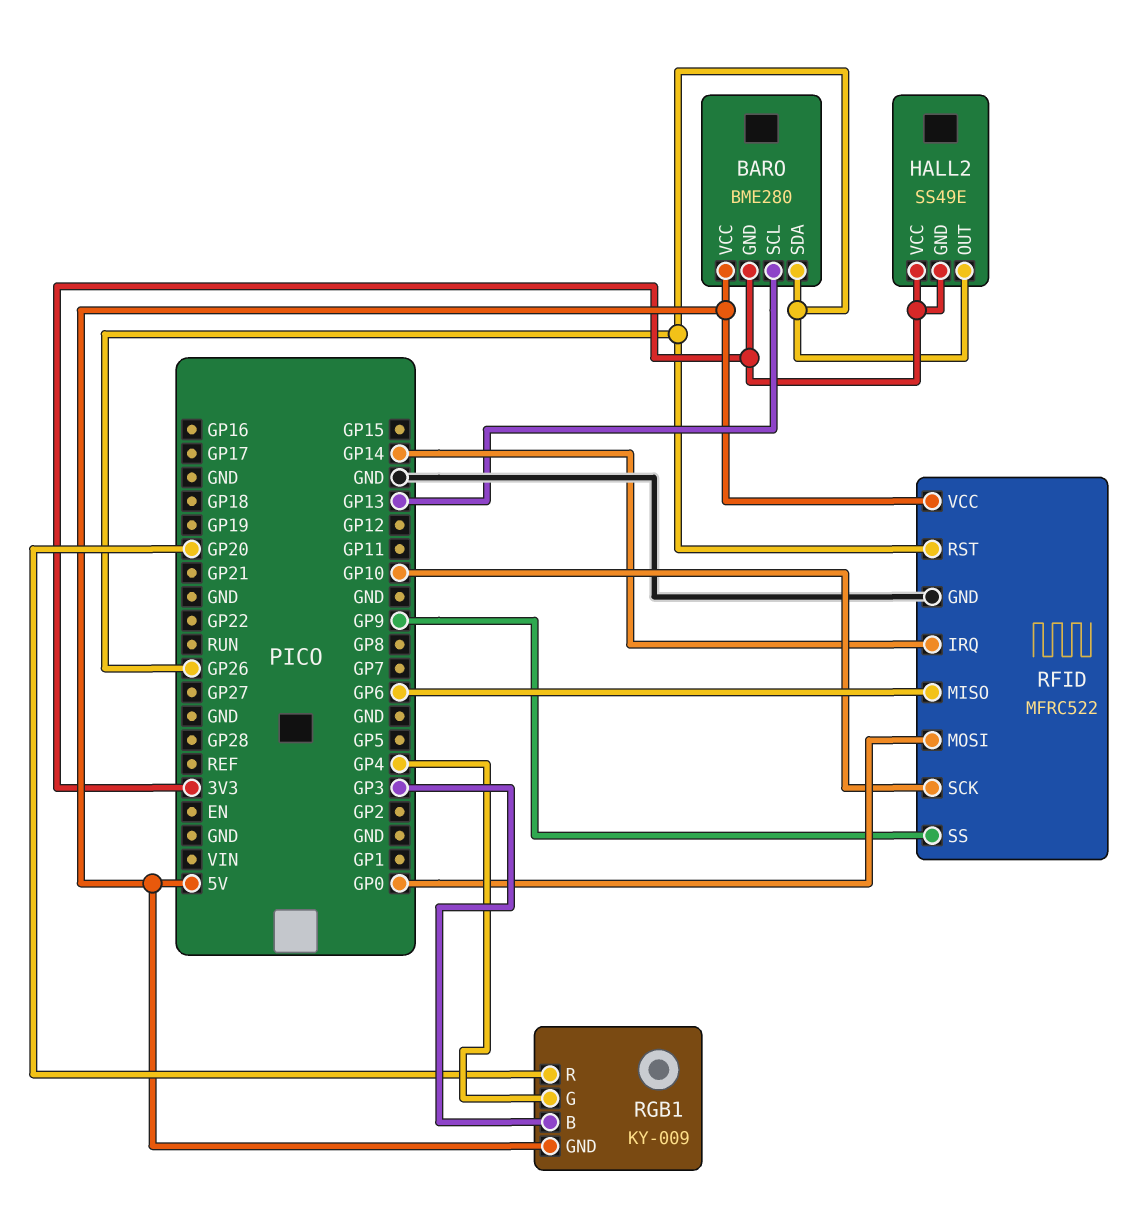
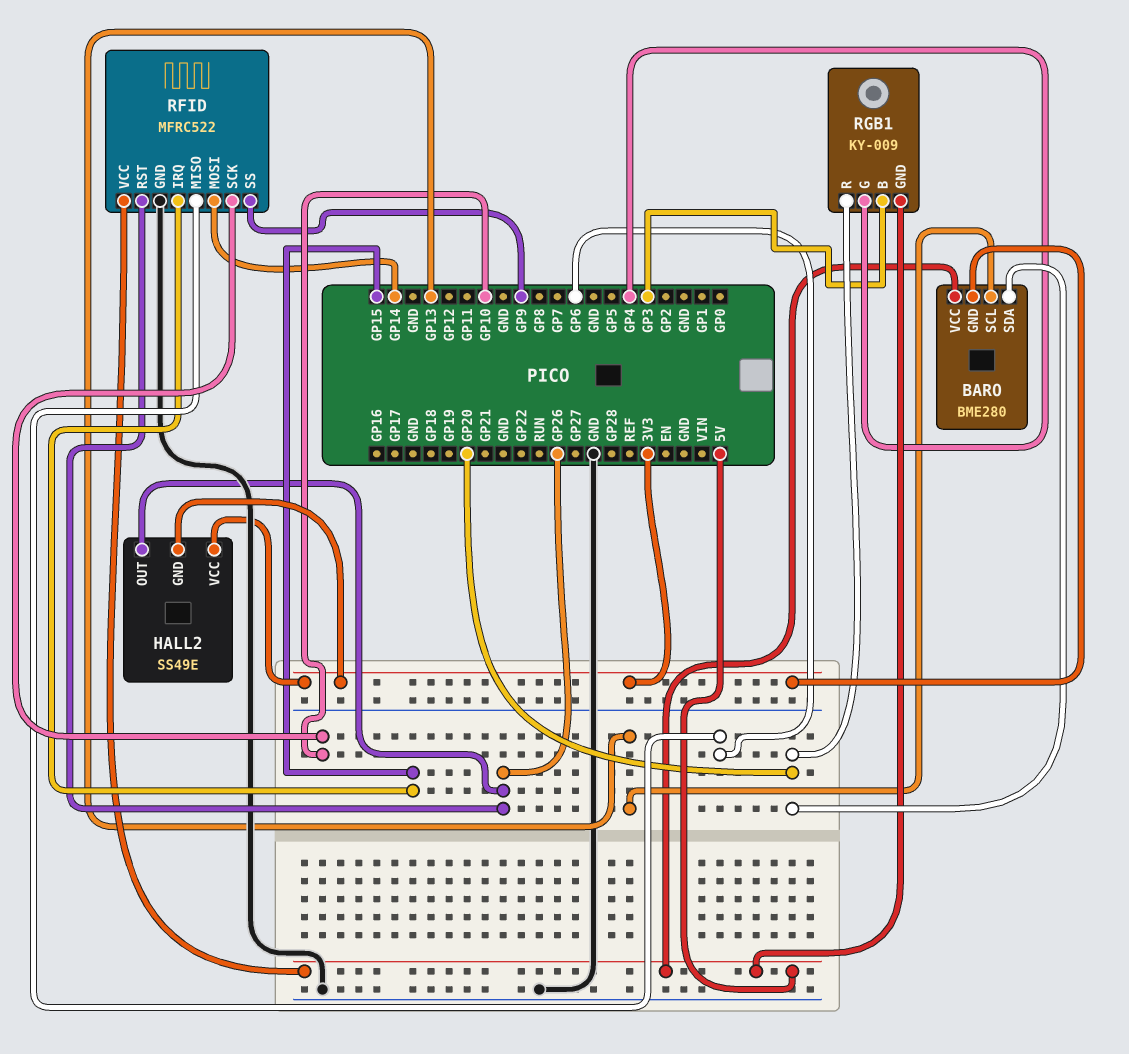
BARO pin SDA: GP26 -> GP20
RFID pin IRQ: GP14 -> GP15
RFID pin MOSI: GP0 -> GP14

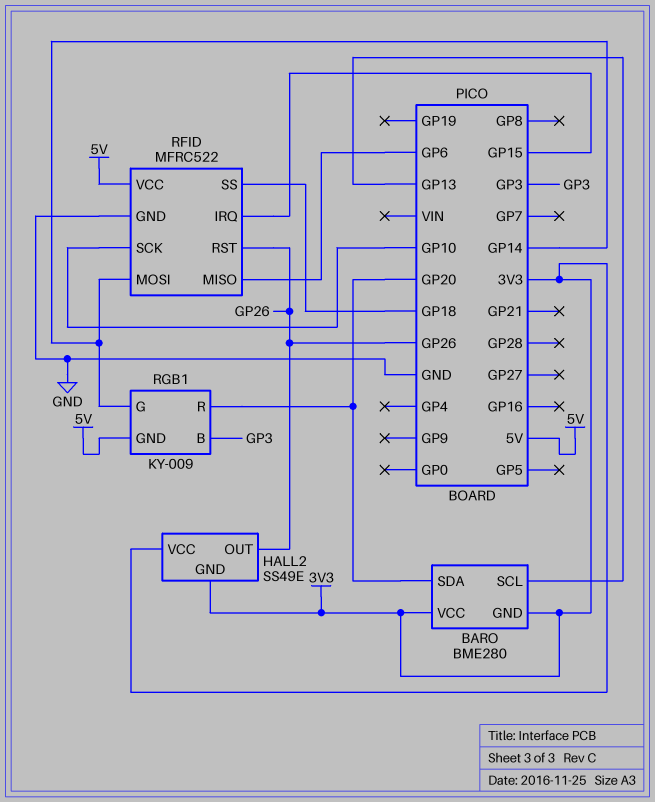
BARO pin VCC: 5V -> 3V3
RFID pin SS: GP9 -> GP18
RGB1 pin G: GP4 -> GP14

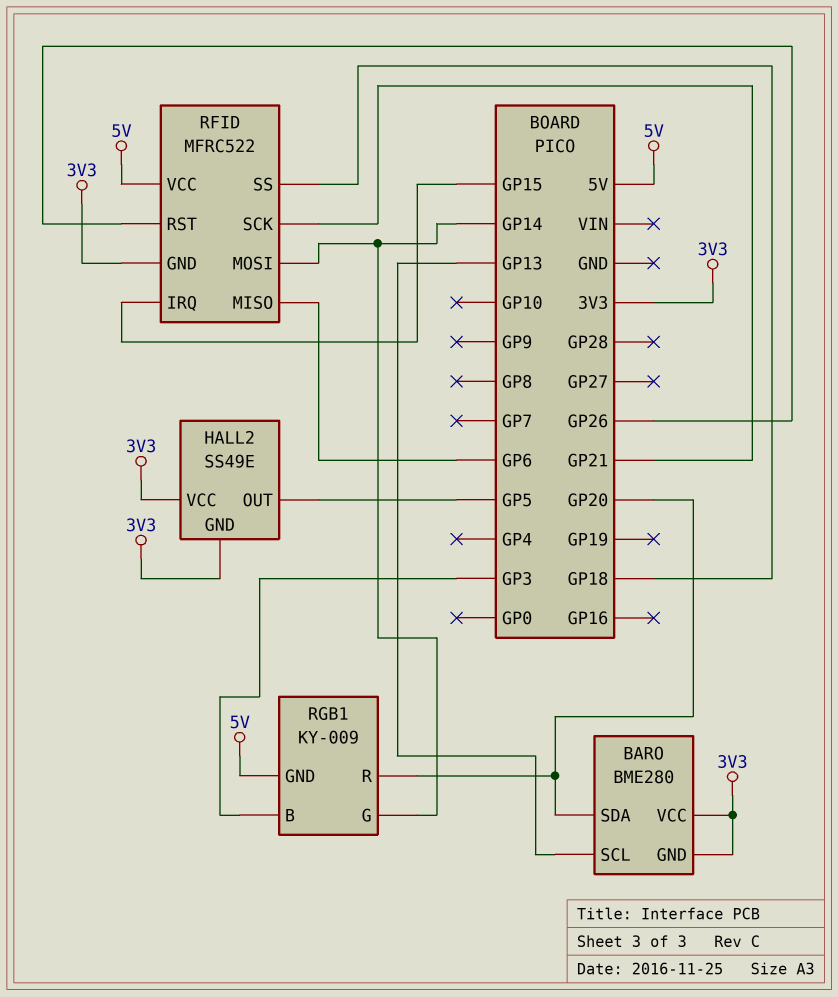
HALL2 pin OUT: GP26 -> GP5
RFID pin GND: GND -> 3V3
RFID pin SCK: GP10 -> GP21

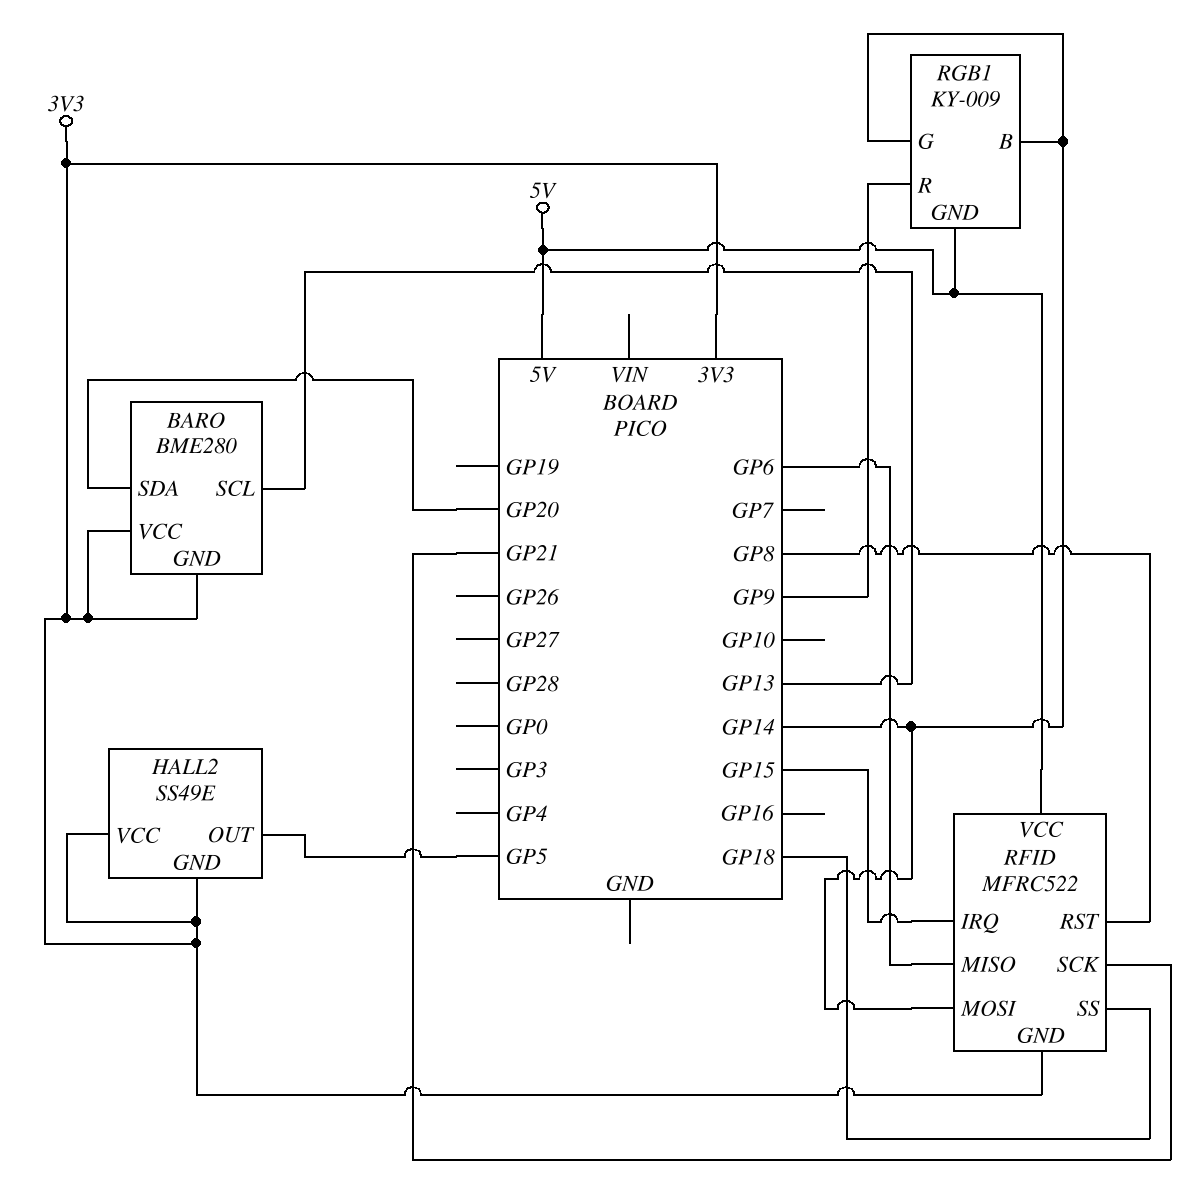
RFID pin RST: GP26 -> GP8
RGB1 pin B: GP3 -> GP14
RGB1 pin R: GP20 -> GP9

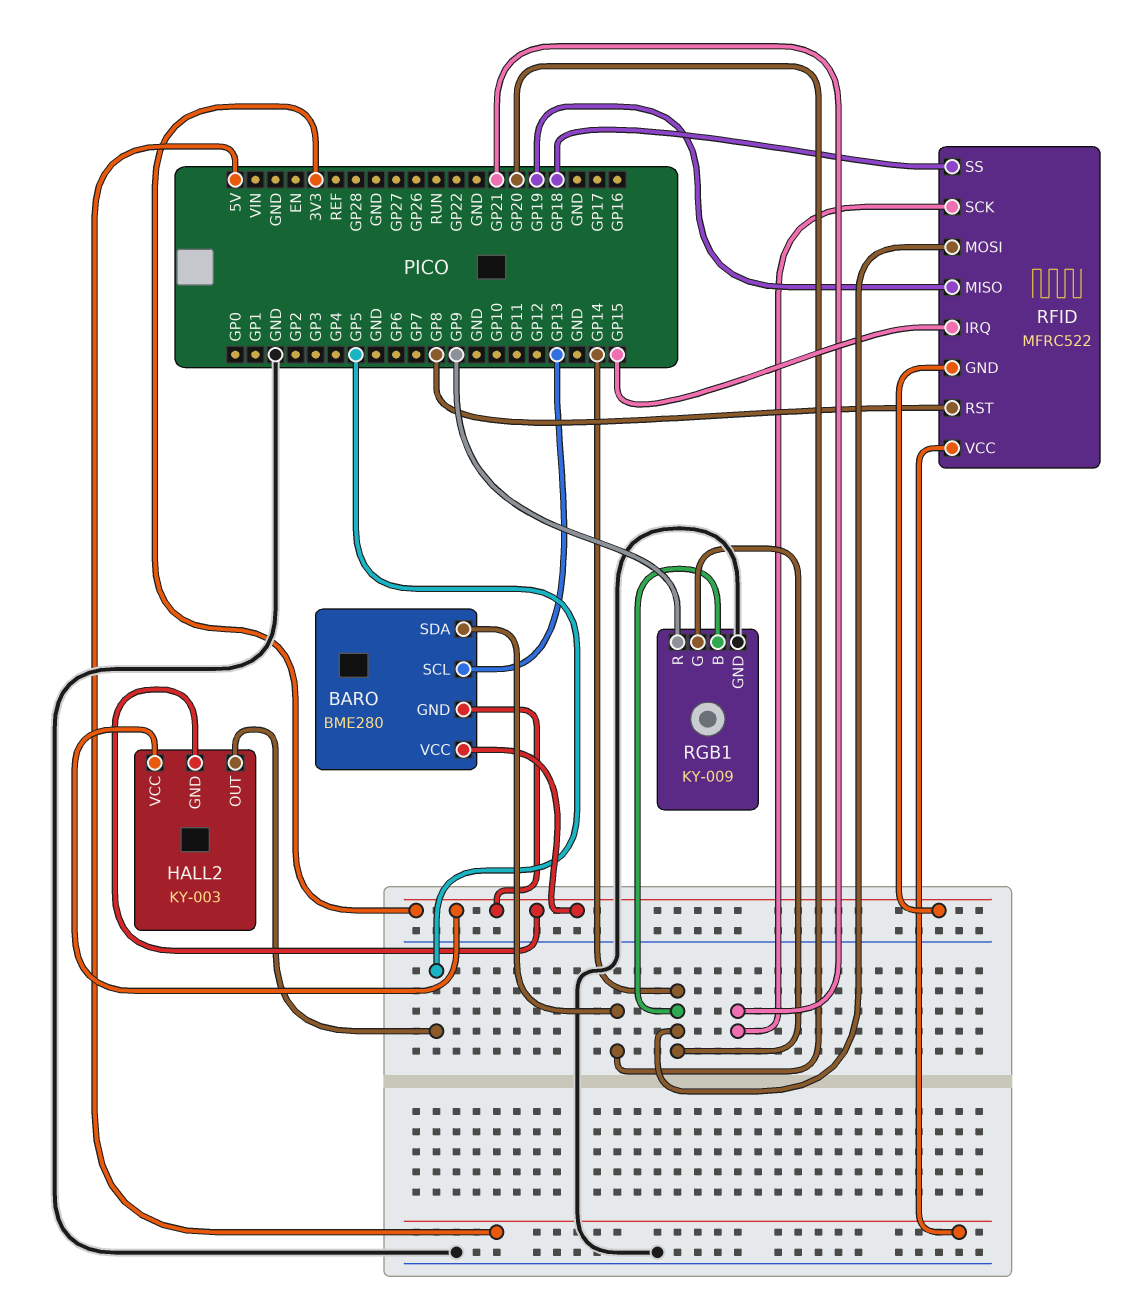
HALL2: SS49E -> KY-003
RFID pin MISO: GP6 -> GP19
RGB1 pin GND: 5V -> GND

